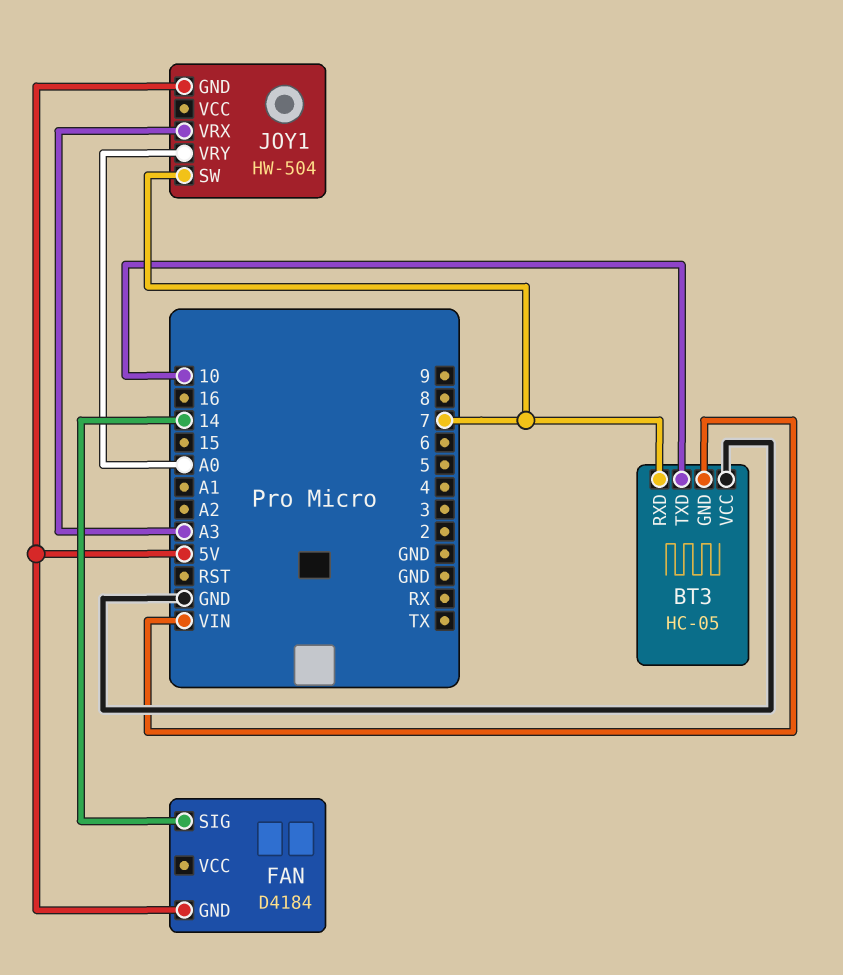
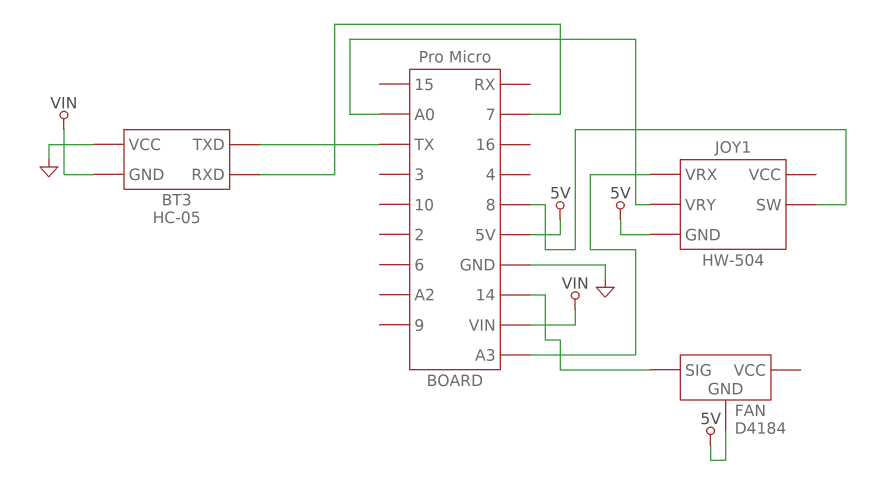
BT3 pin TXD: 10 -> TX
JOY1 pin SW: 7 -> 8

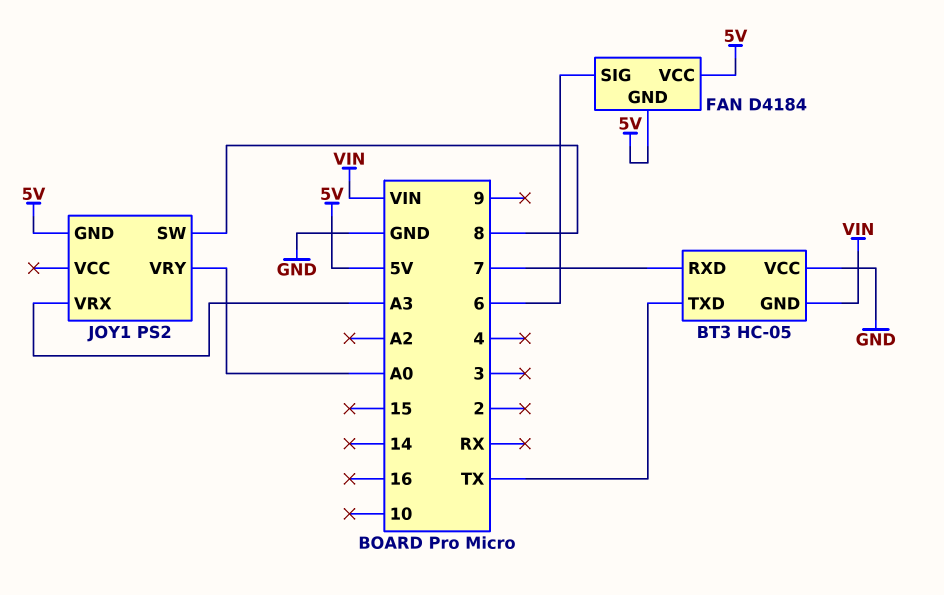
FAN pin SIG: 14 -> 6
FAN pin VCC: none -> 5V
JOY1: HW-504 -> PS2

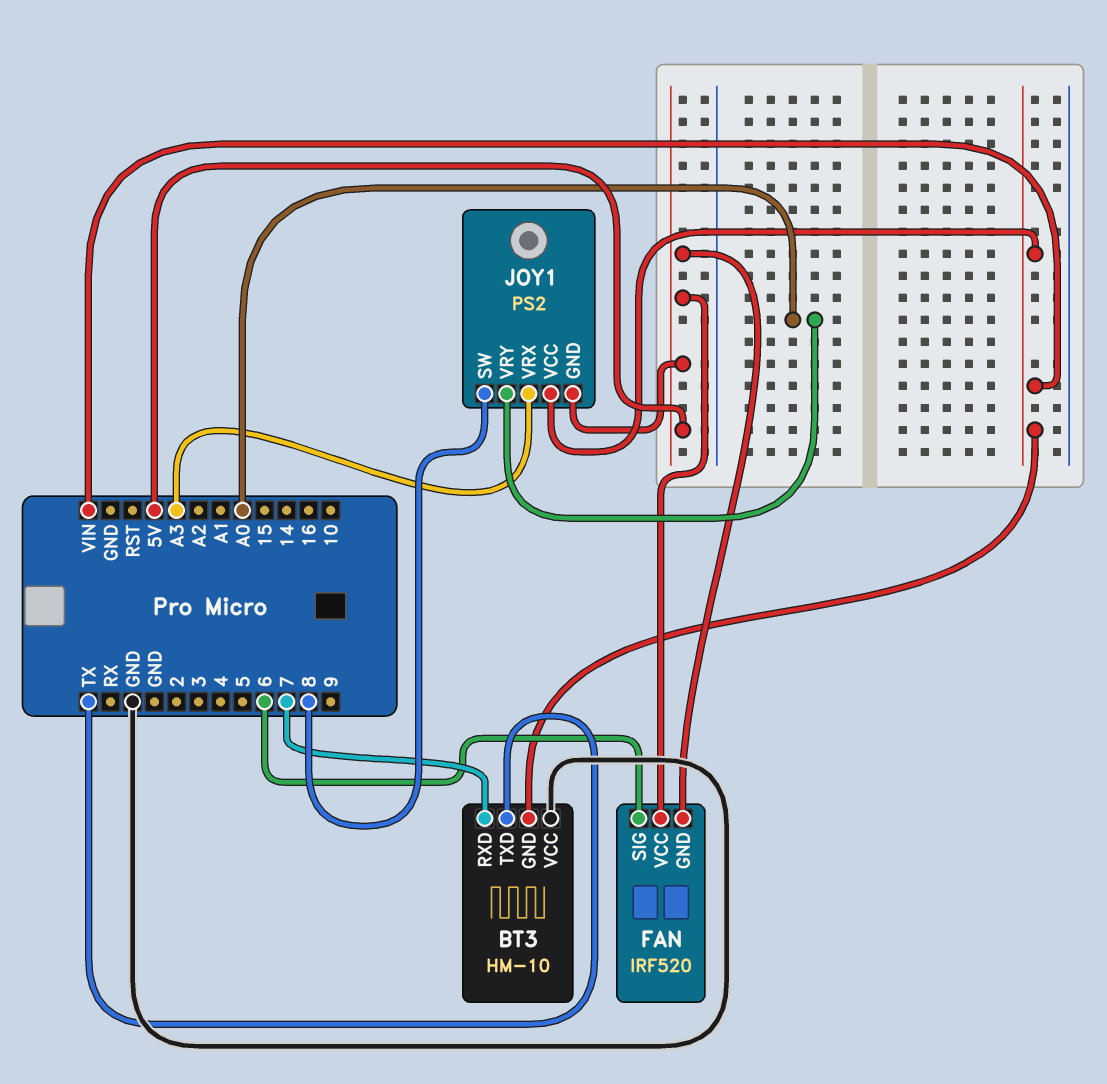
BT3: HC-05 -> HM-10
FAN: D4184 -> IRF520
JOY1 pin VCC: none -> VIN

